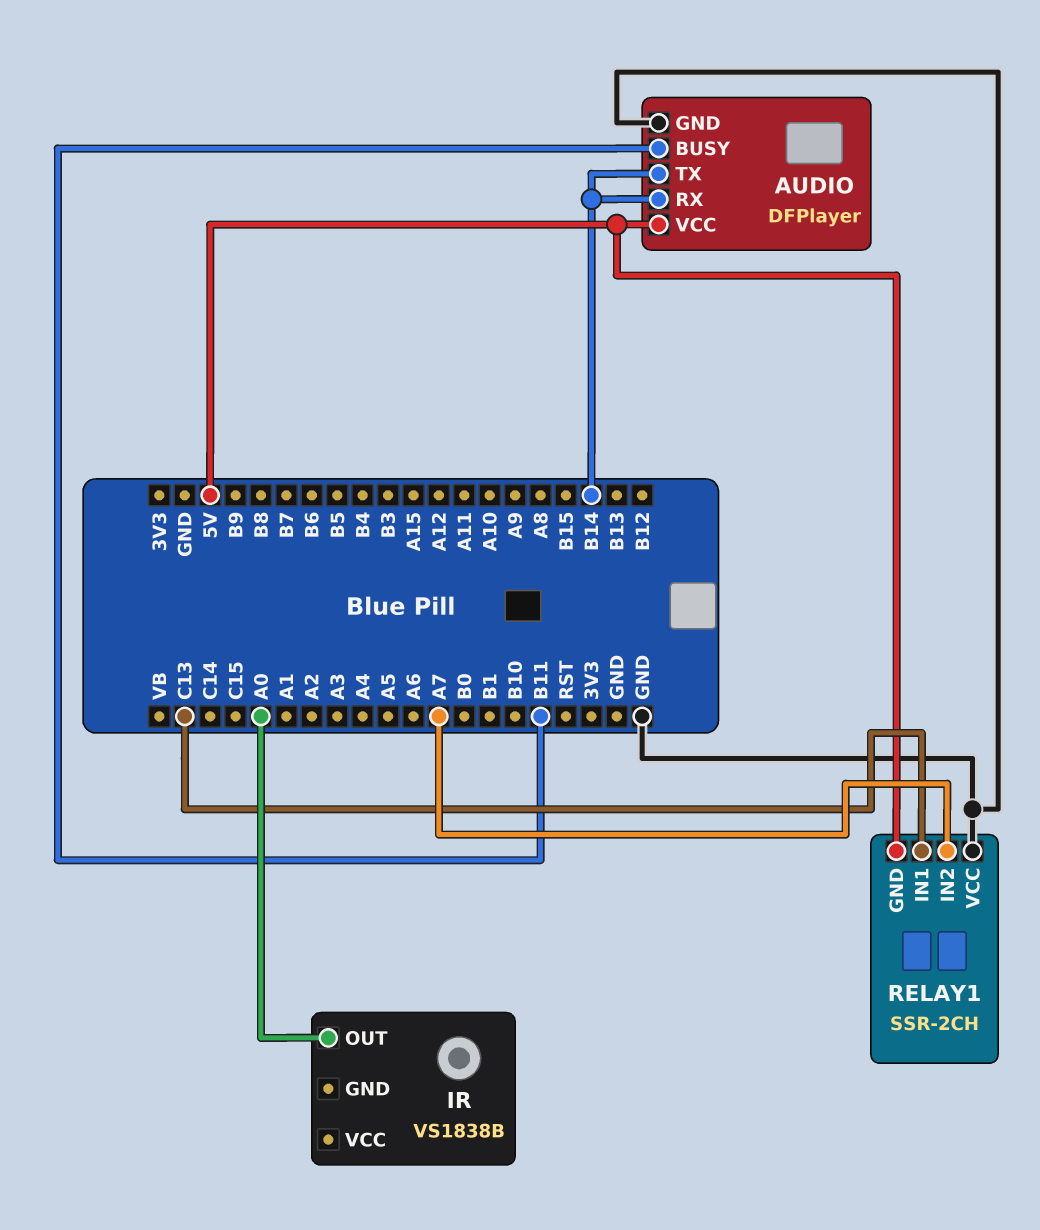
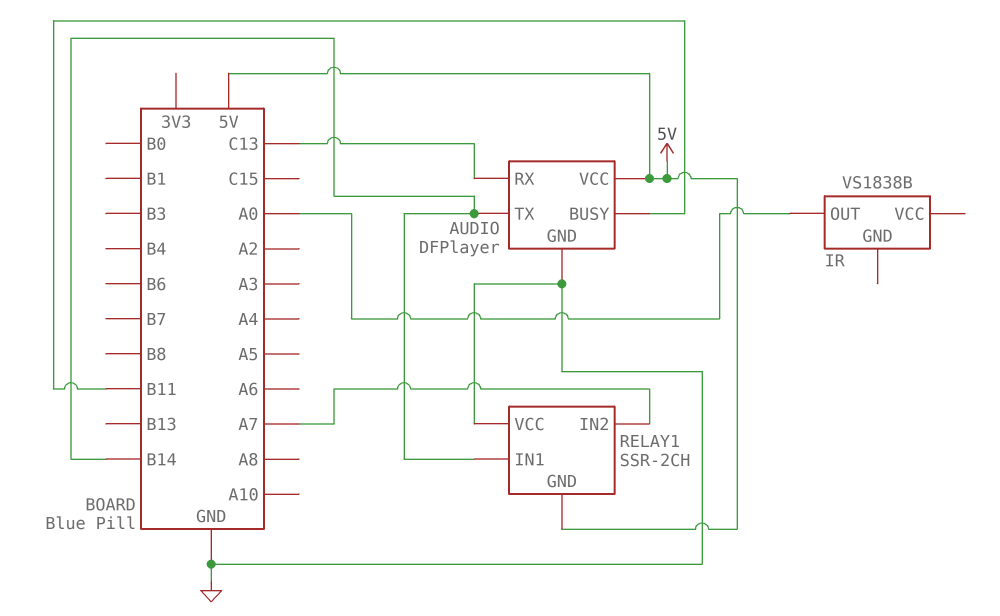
AUDIO pin RX: B14 -> C13
RELAY1 pin IN1: C13 -> B14

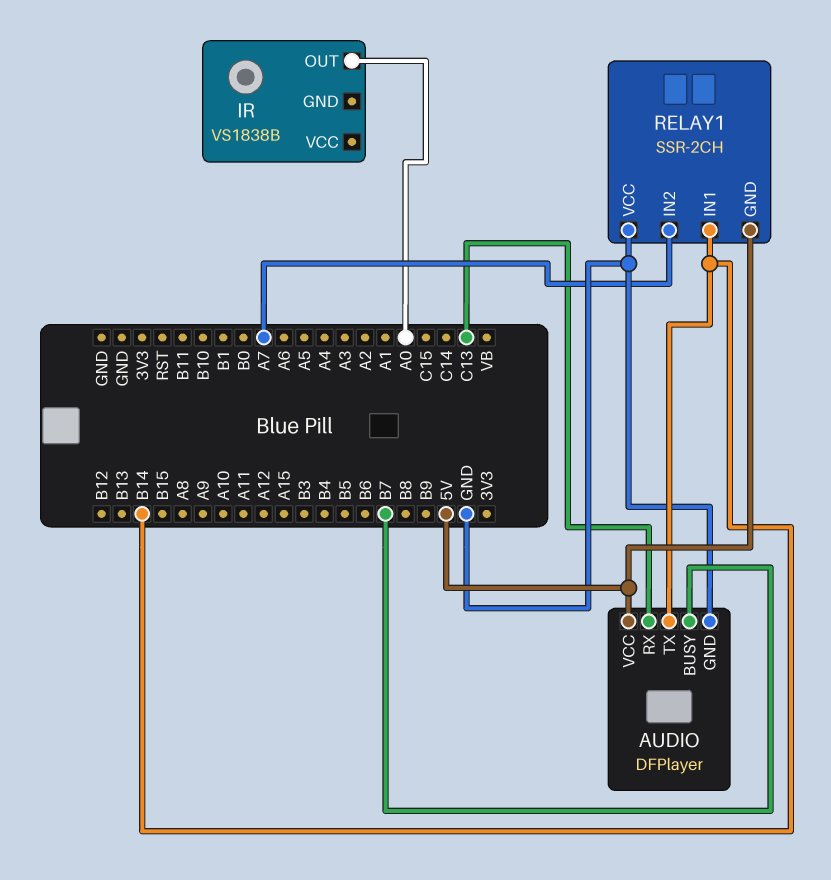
AUDIO pin BUSY: B11 -> B7

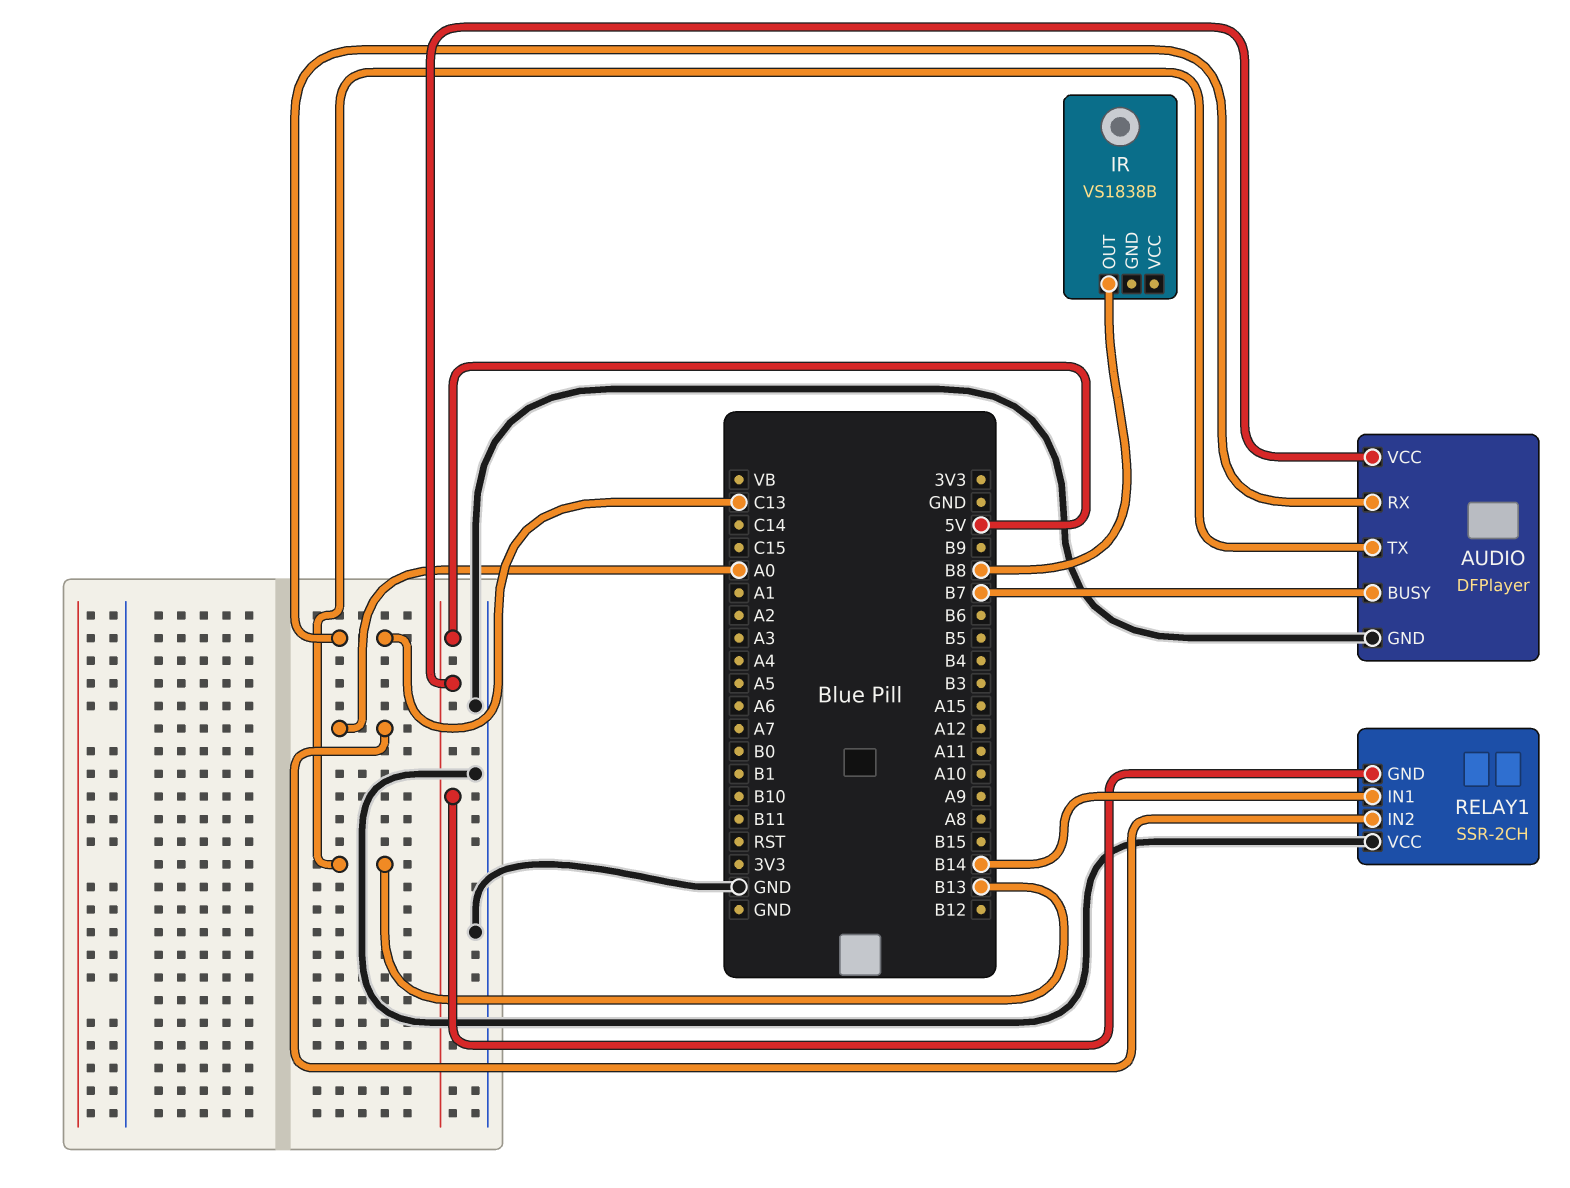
AUDIO pin TX: B14 -> B13
IR pin OUT: A0 -> B8
RELAY1 pin IN2: A7 -> A0

